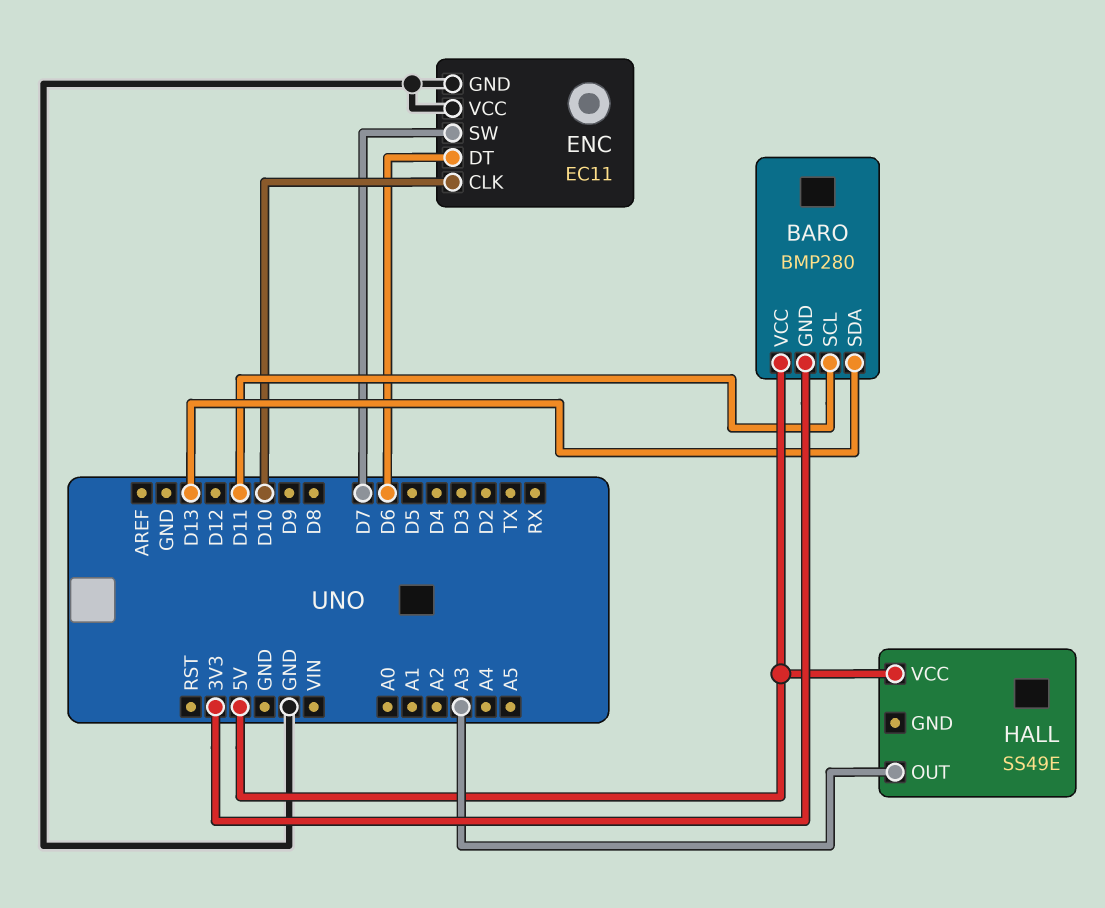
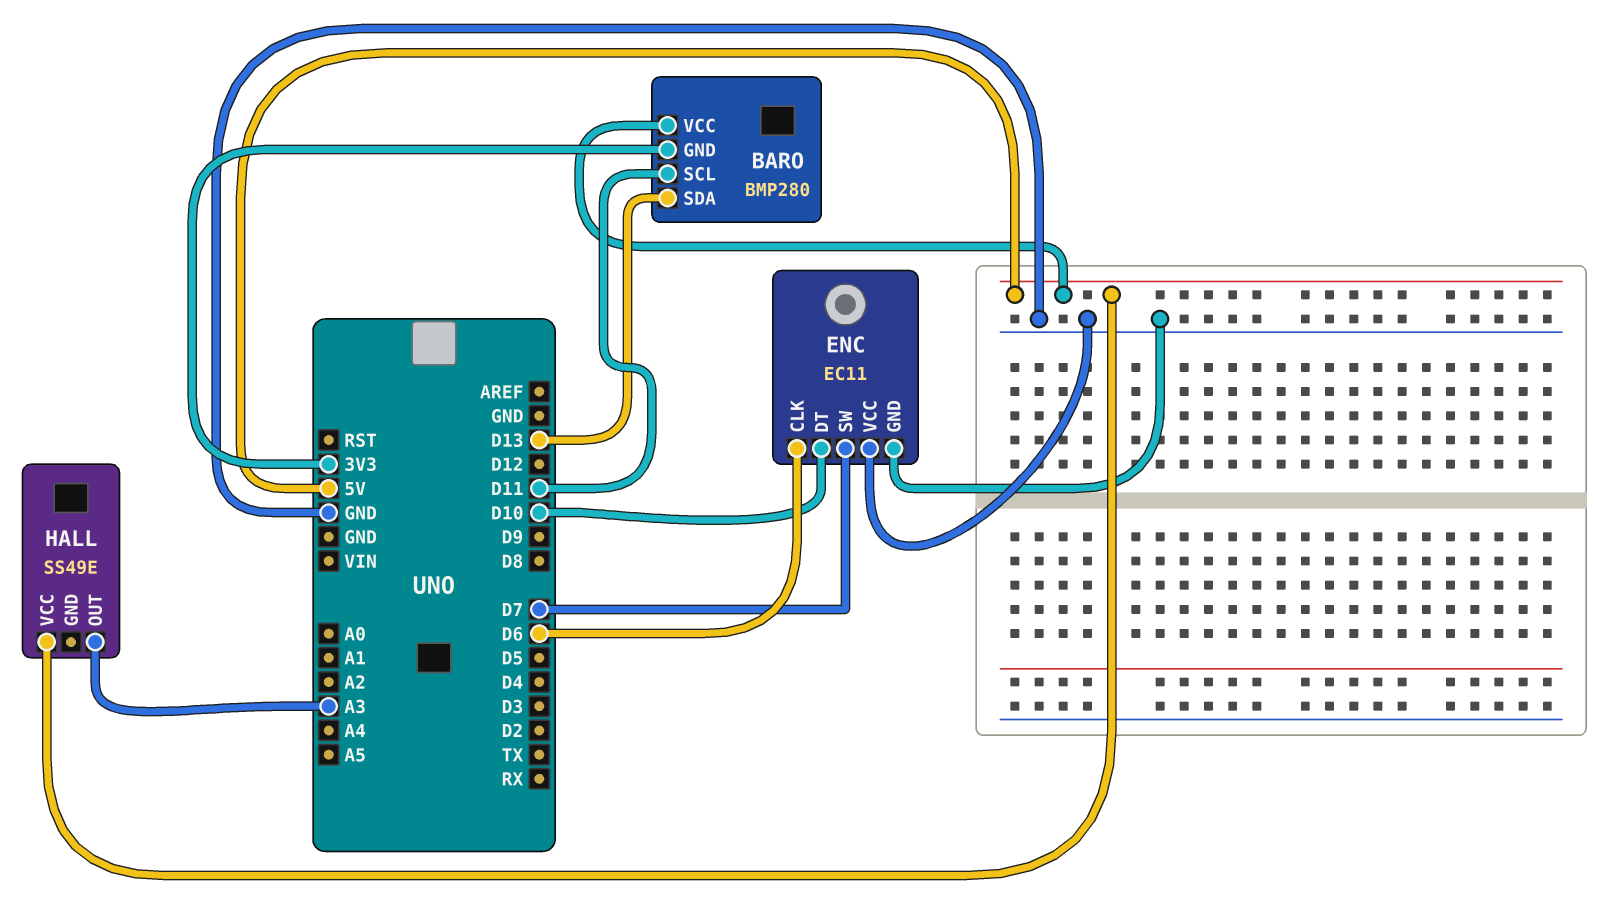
ENC pin CLK: D10 -> D6
ENC pin DT: D6 -> D10

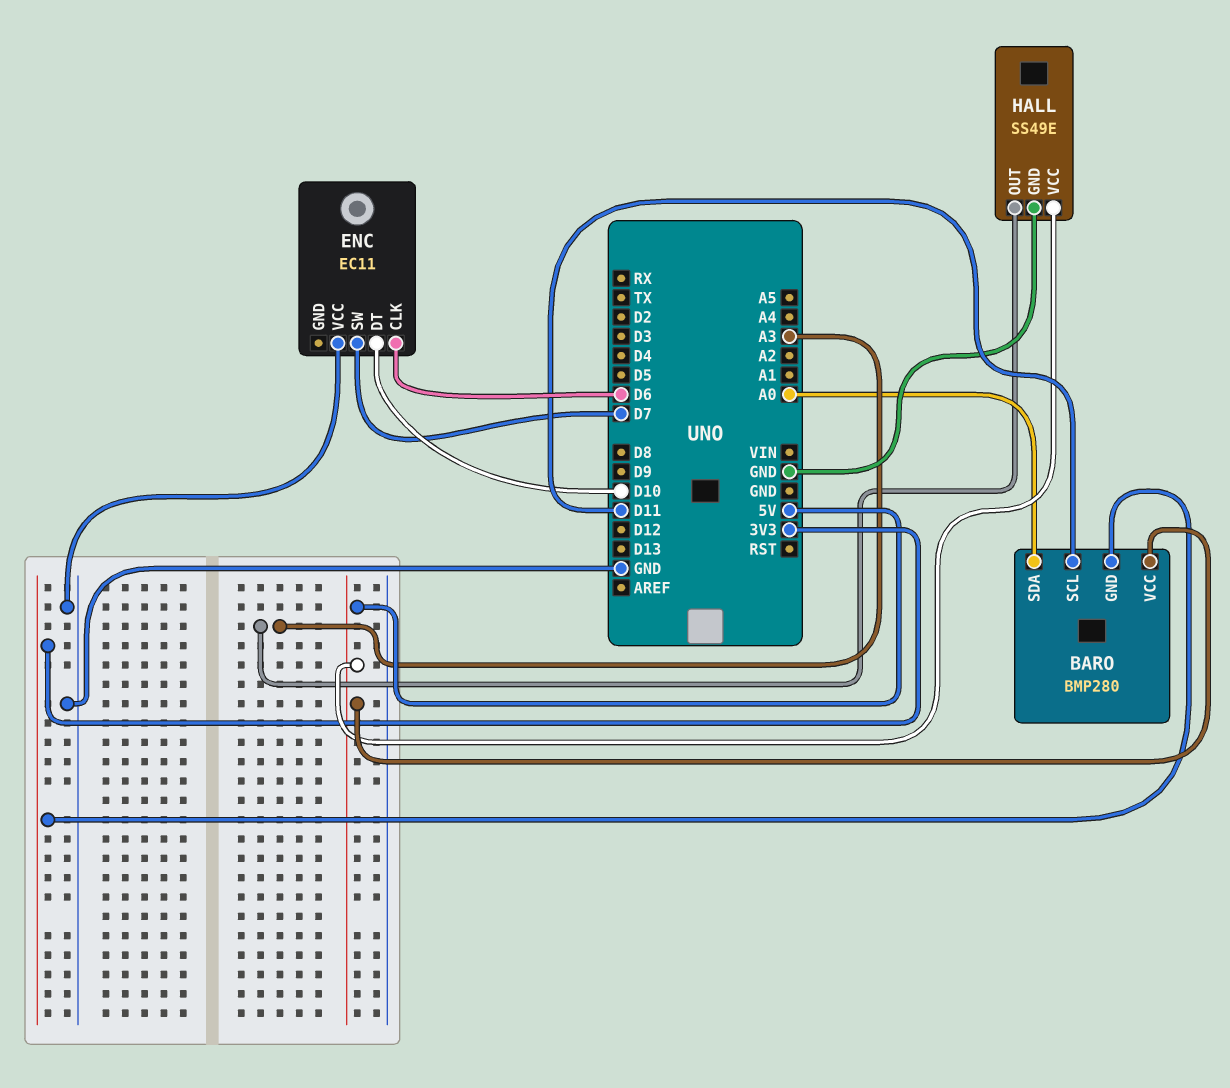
BARO pin SDA: D13 -> A0
ENC pin GND: GND -> none
HALL pin GND: none -> GND

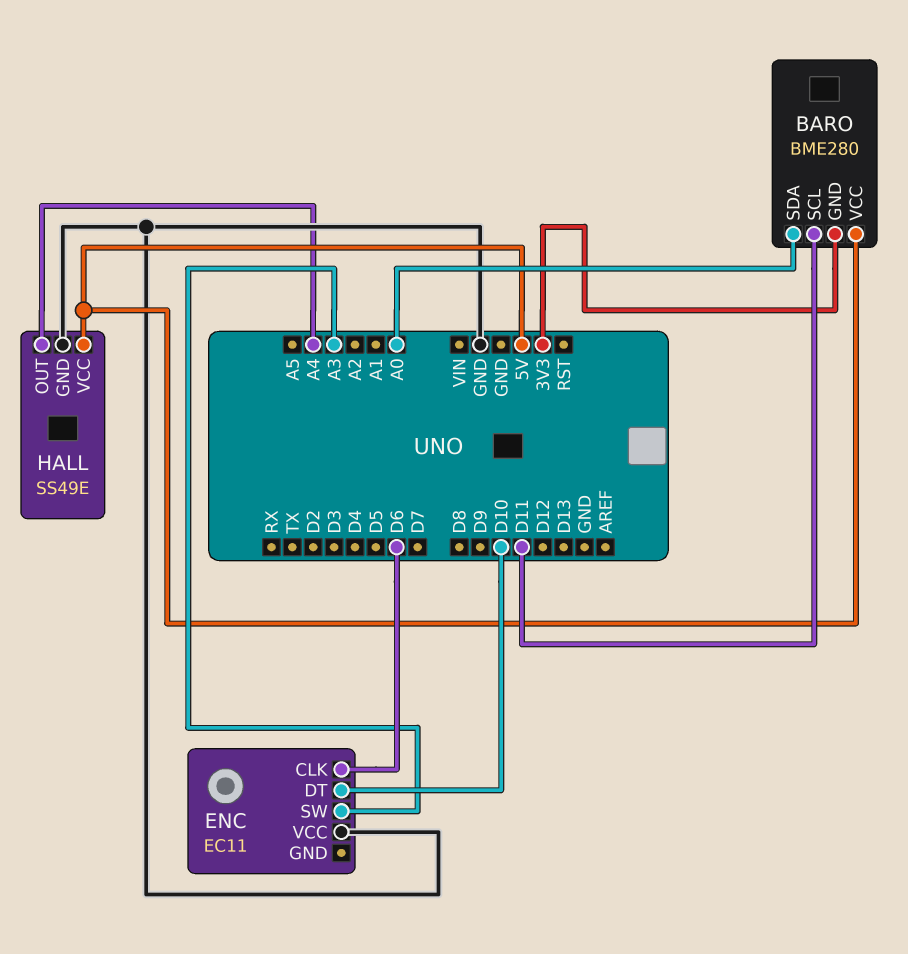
BARO: BMP280 -> BME280
ENC pin SW: D7 -> A3
HALL pin OUT: A3 -> A4

